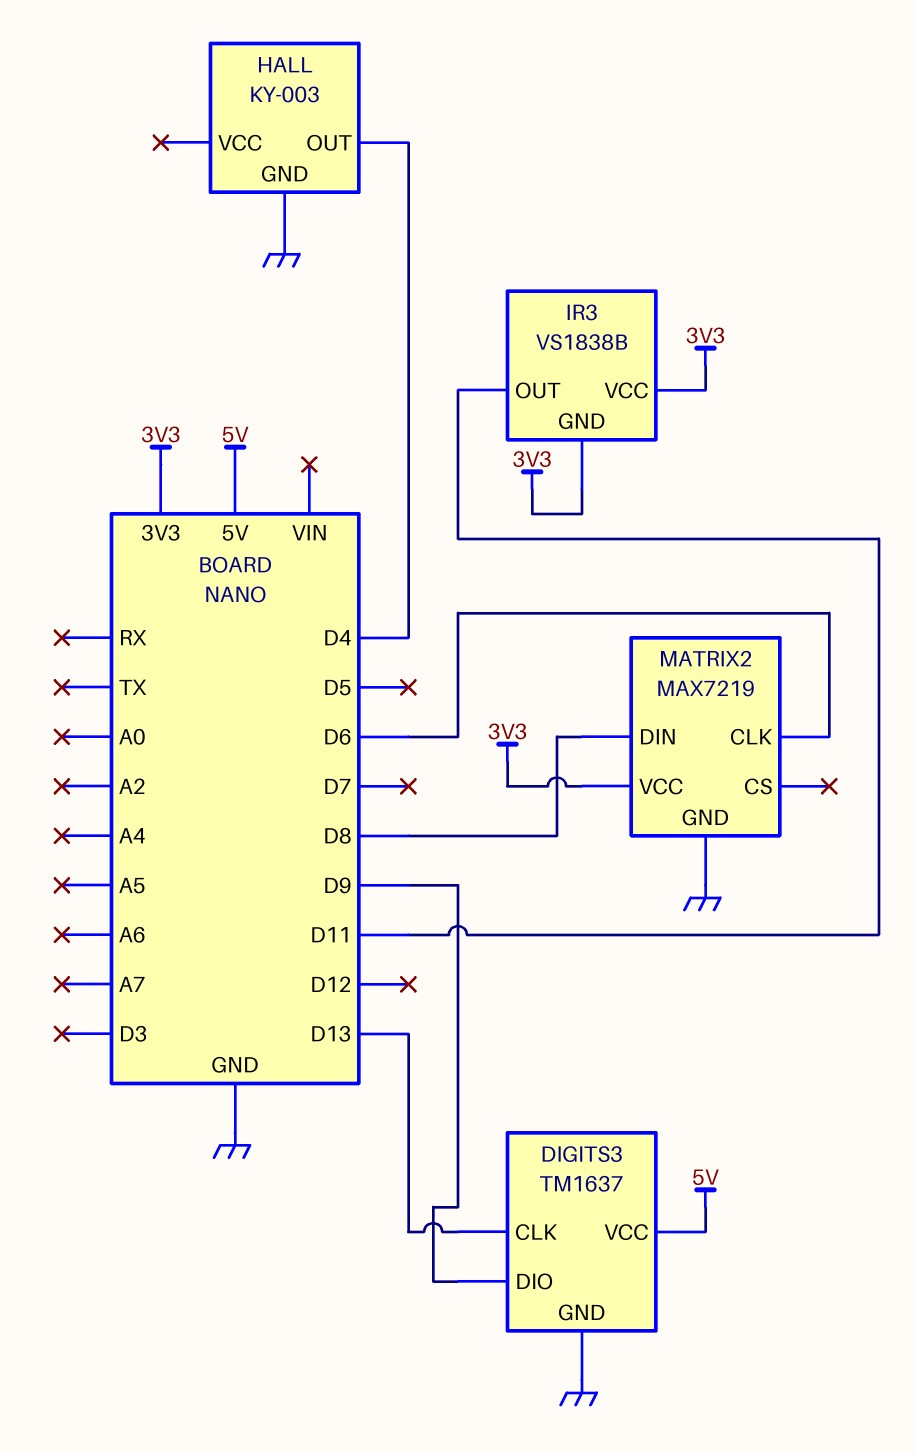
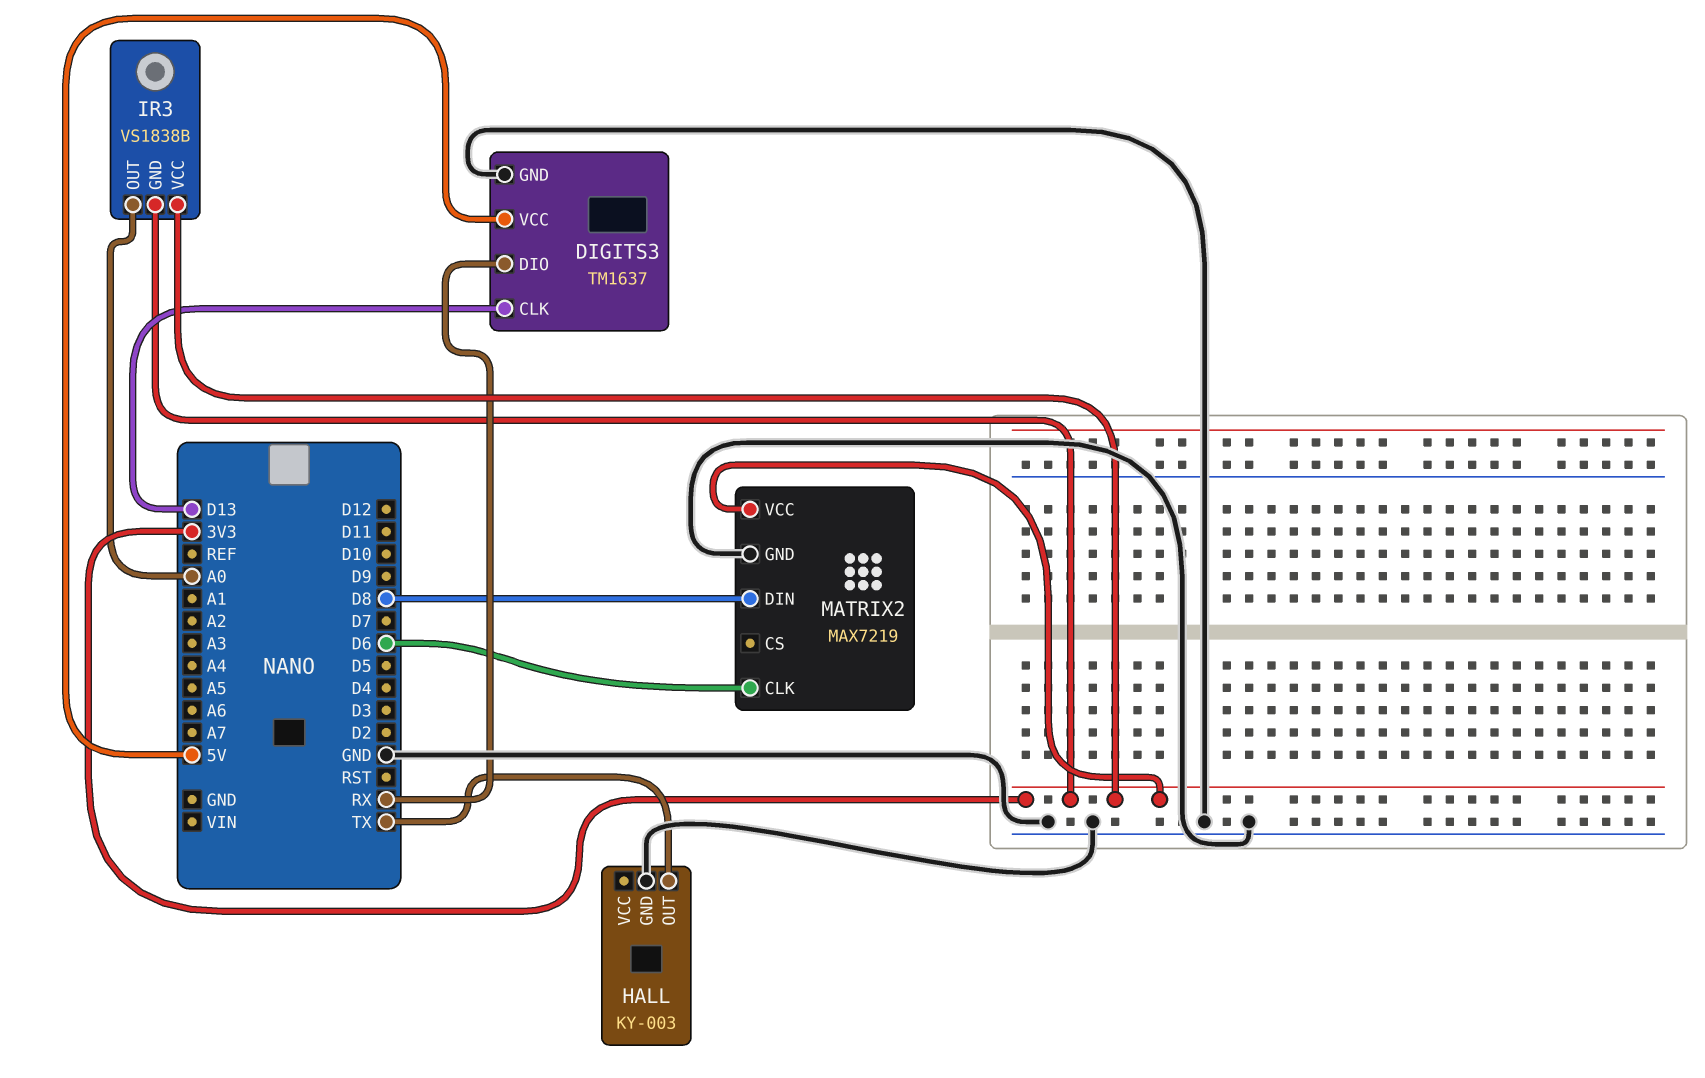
DIGITS3 pin DIO: D9 -> RX
HALL pin OUT: D4 -> TX
IR3 pin OUT: D11 -> A0

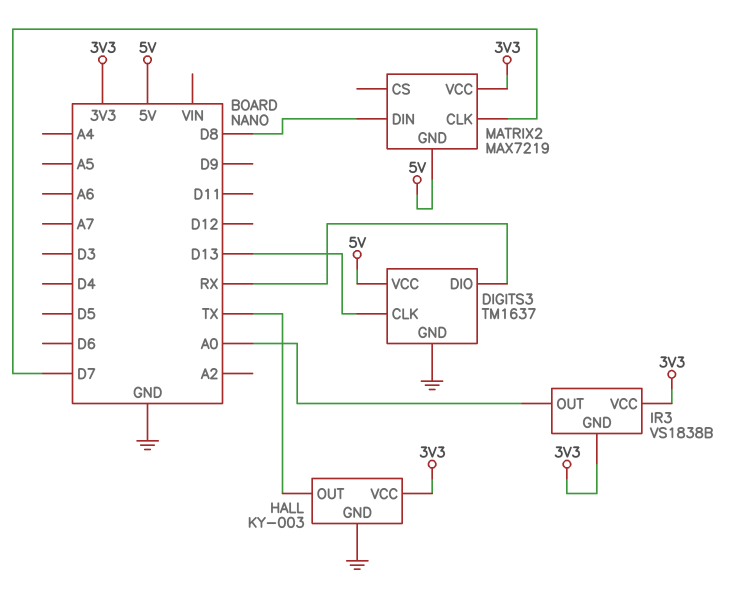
HALL pin VCC: none -> 3V3
MATRIX2 pin CLK: D6 -> D7
MATRIX2 pin GND: GND -> 5V

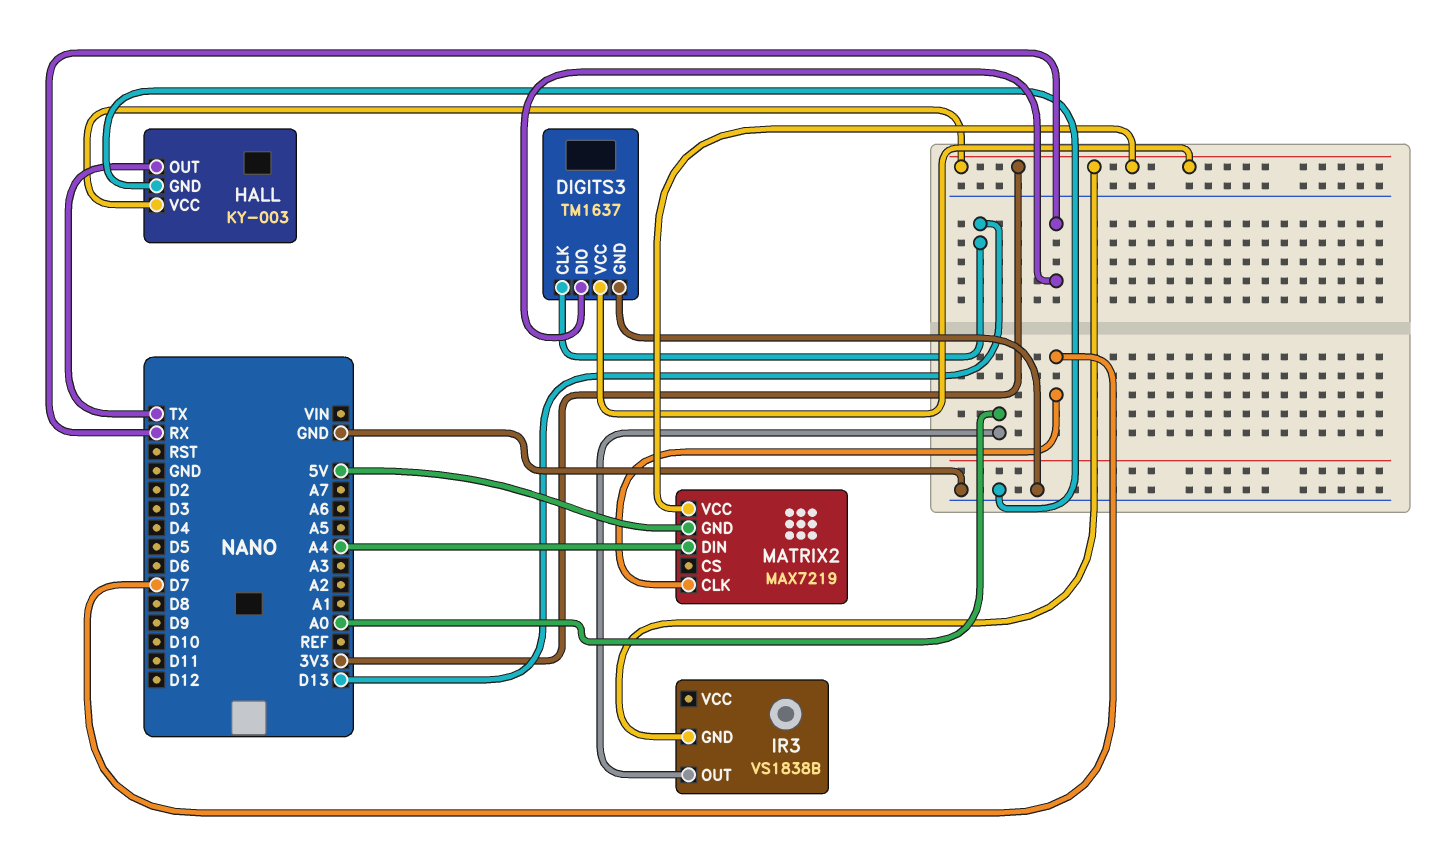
DIGITS3 pin VCC: 5V -> 3V3
IR3 pin VCC: 3V3 -> none
MATRIX2 pin DIN: D8 -> A4

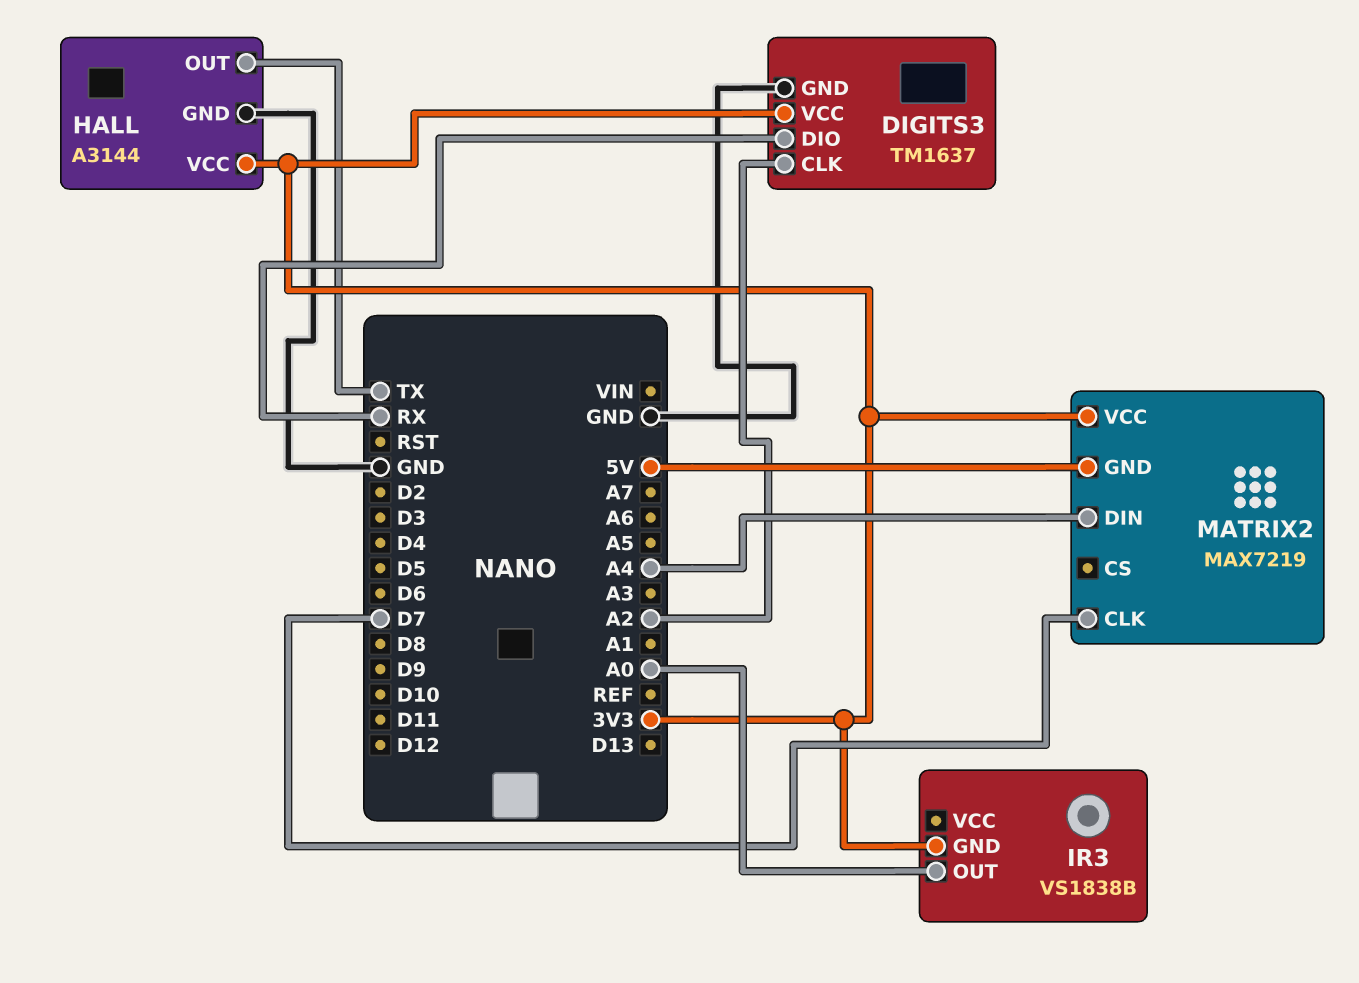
DIGITS3 pin CLK: D13 -> A2
HALL: KY-003 -> A3144

